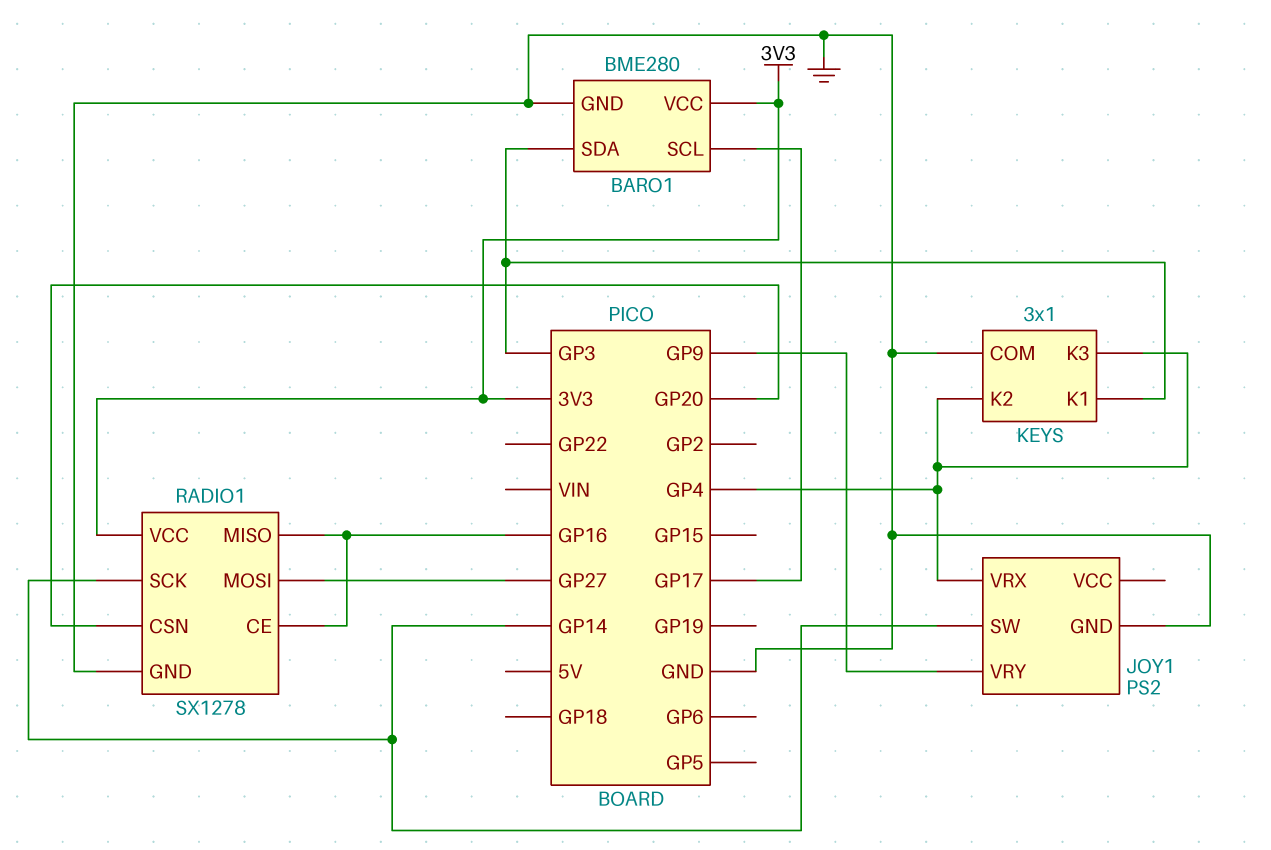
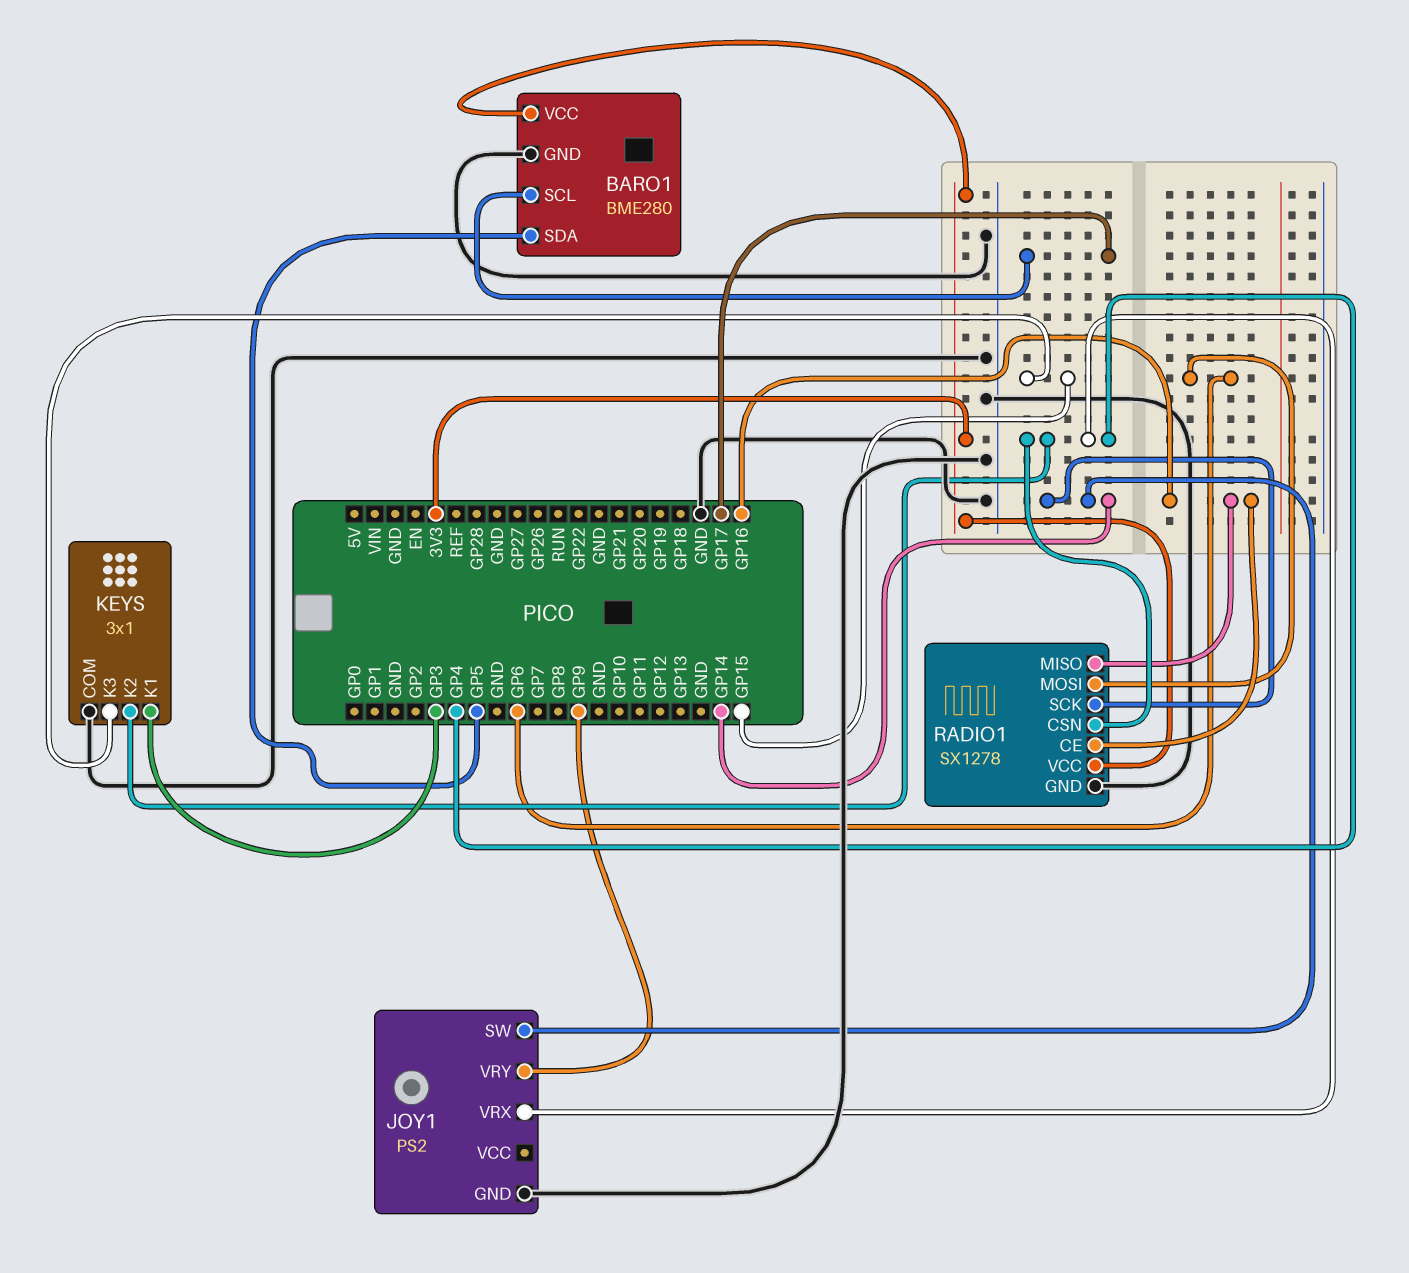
BARO1 pin SDA: GP3 -> GP5
KEYS pin K3: GP4 -> GP15
RADIO1 pin CSN: GP20 -> GP4
RADIO1 pin MOSI: GP27 -> GP6

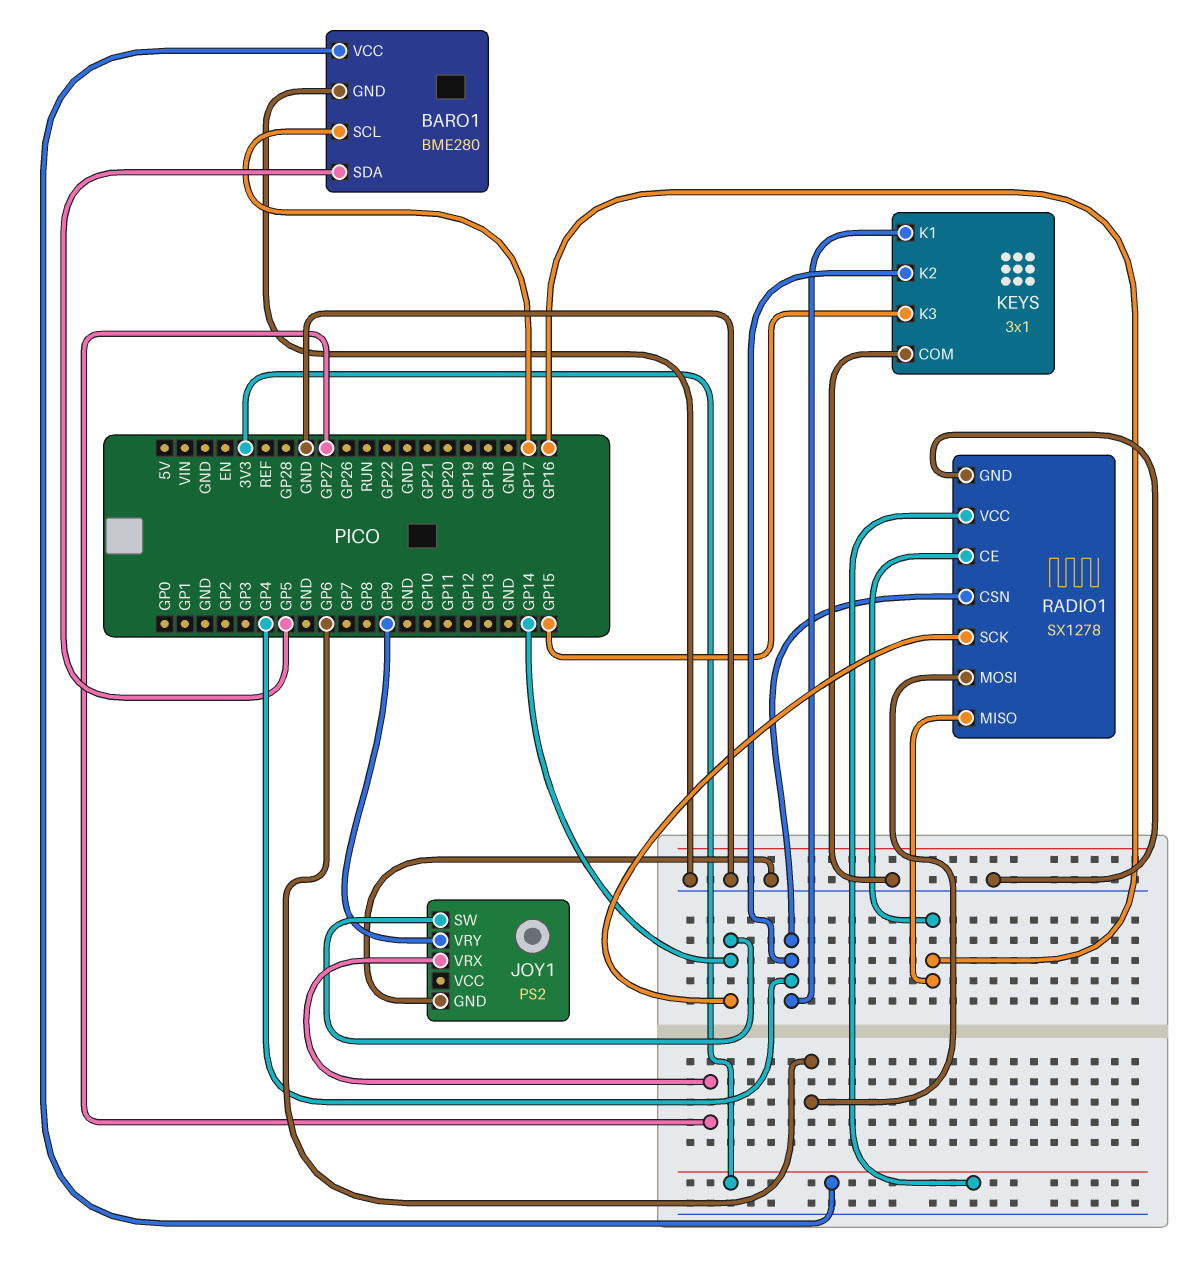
JOY1 pin VRX: GP4 -> GP27
KEYS pin K1: GP3 -> GP4

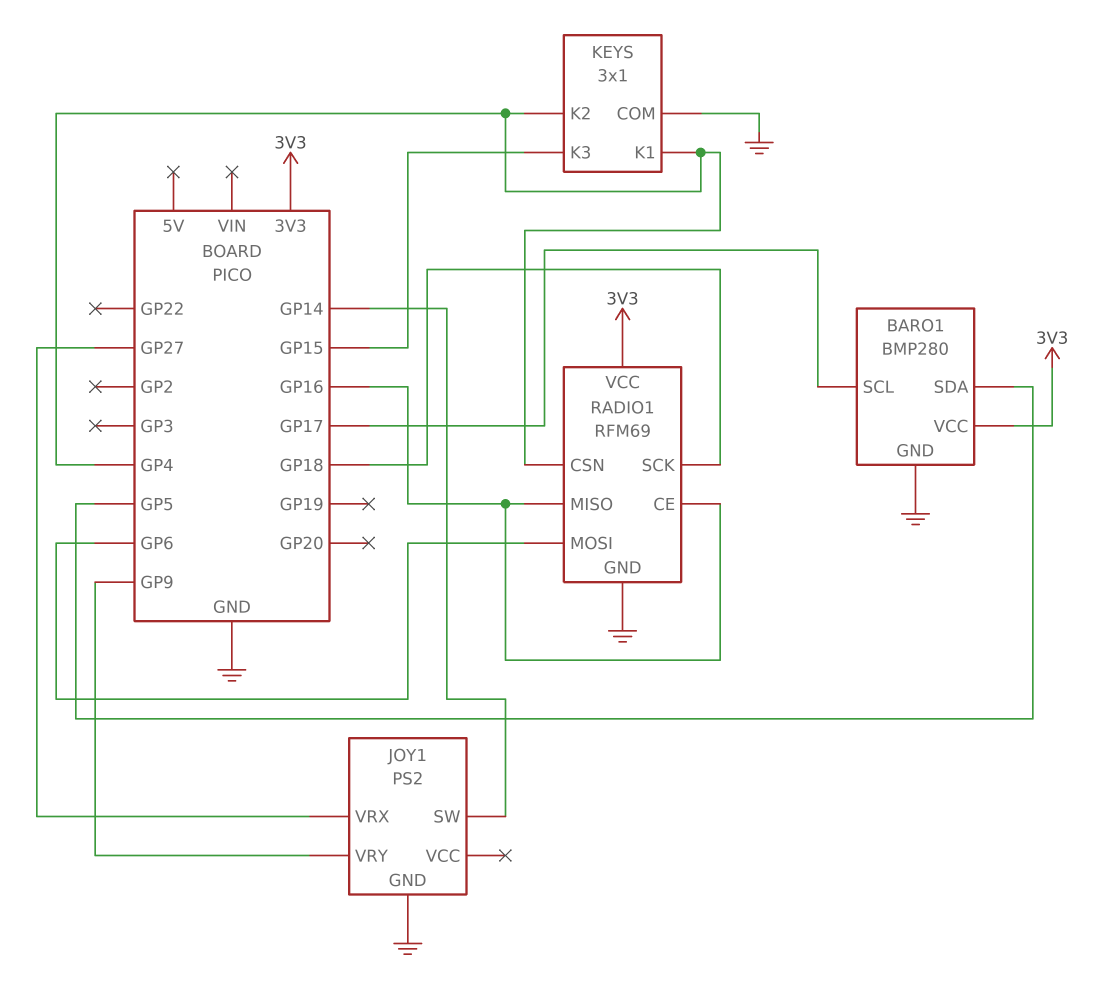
BARO1: BME280 -> BMP280
RADIO1: SX1278 -> RFM69
RADIO1 pin SCK: GP14 -> GP18

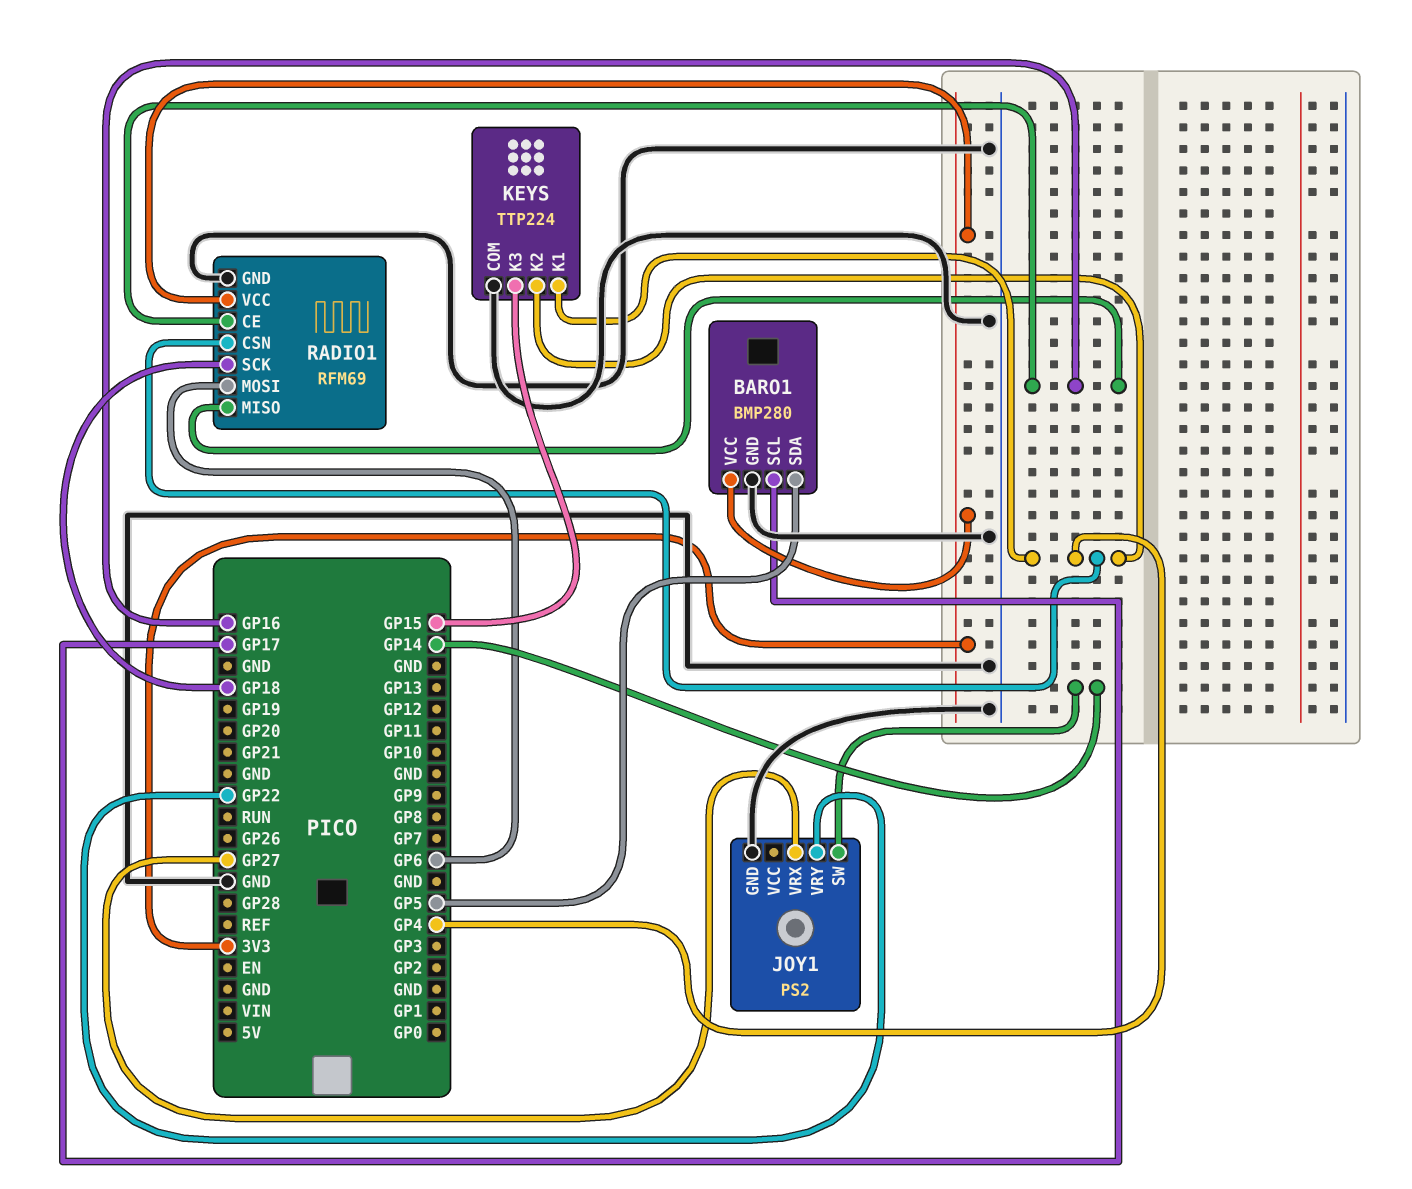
JOY1 pin VRY: GP9 -> GP22
KEYS: 3x1 -> TTP224

